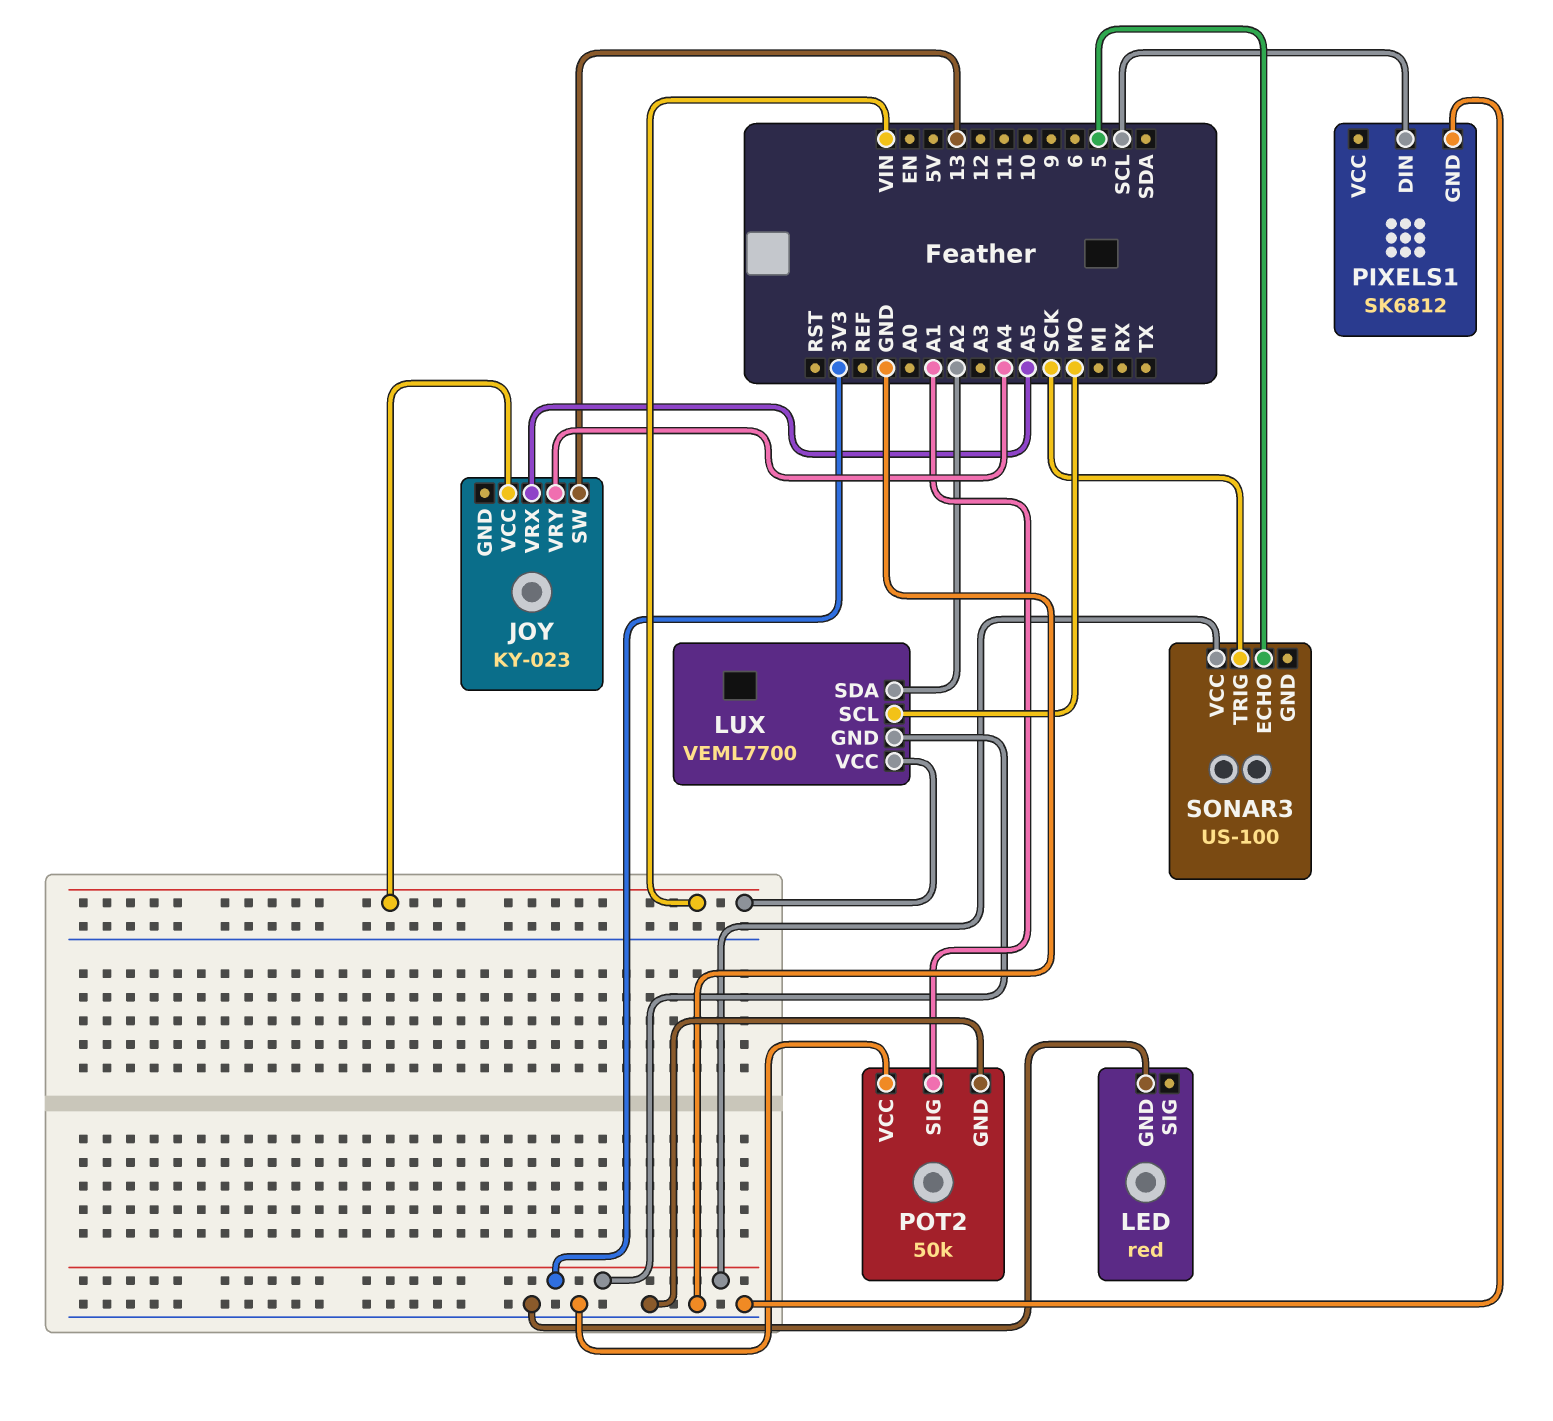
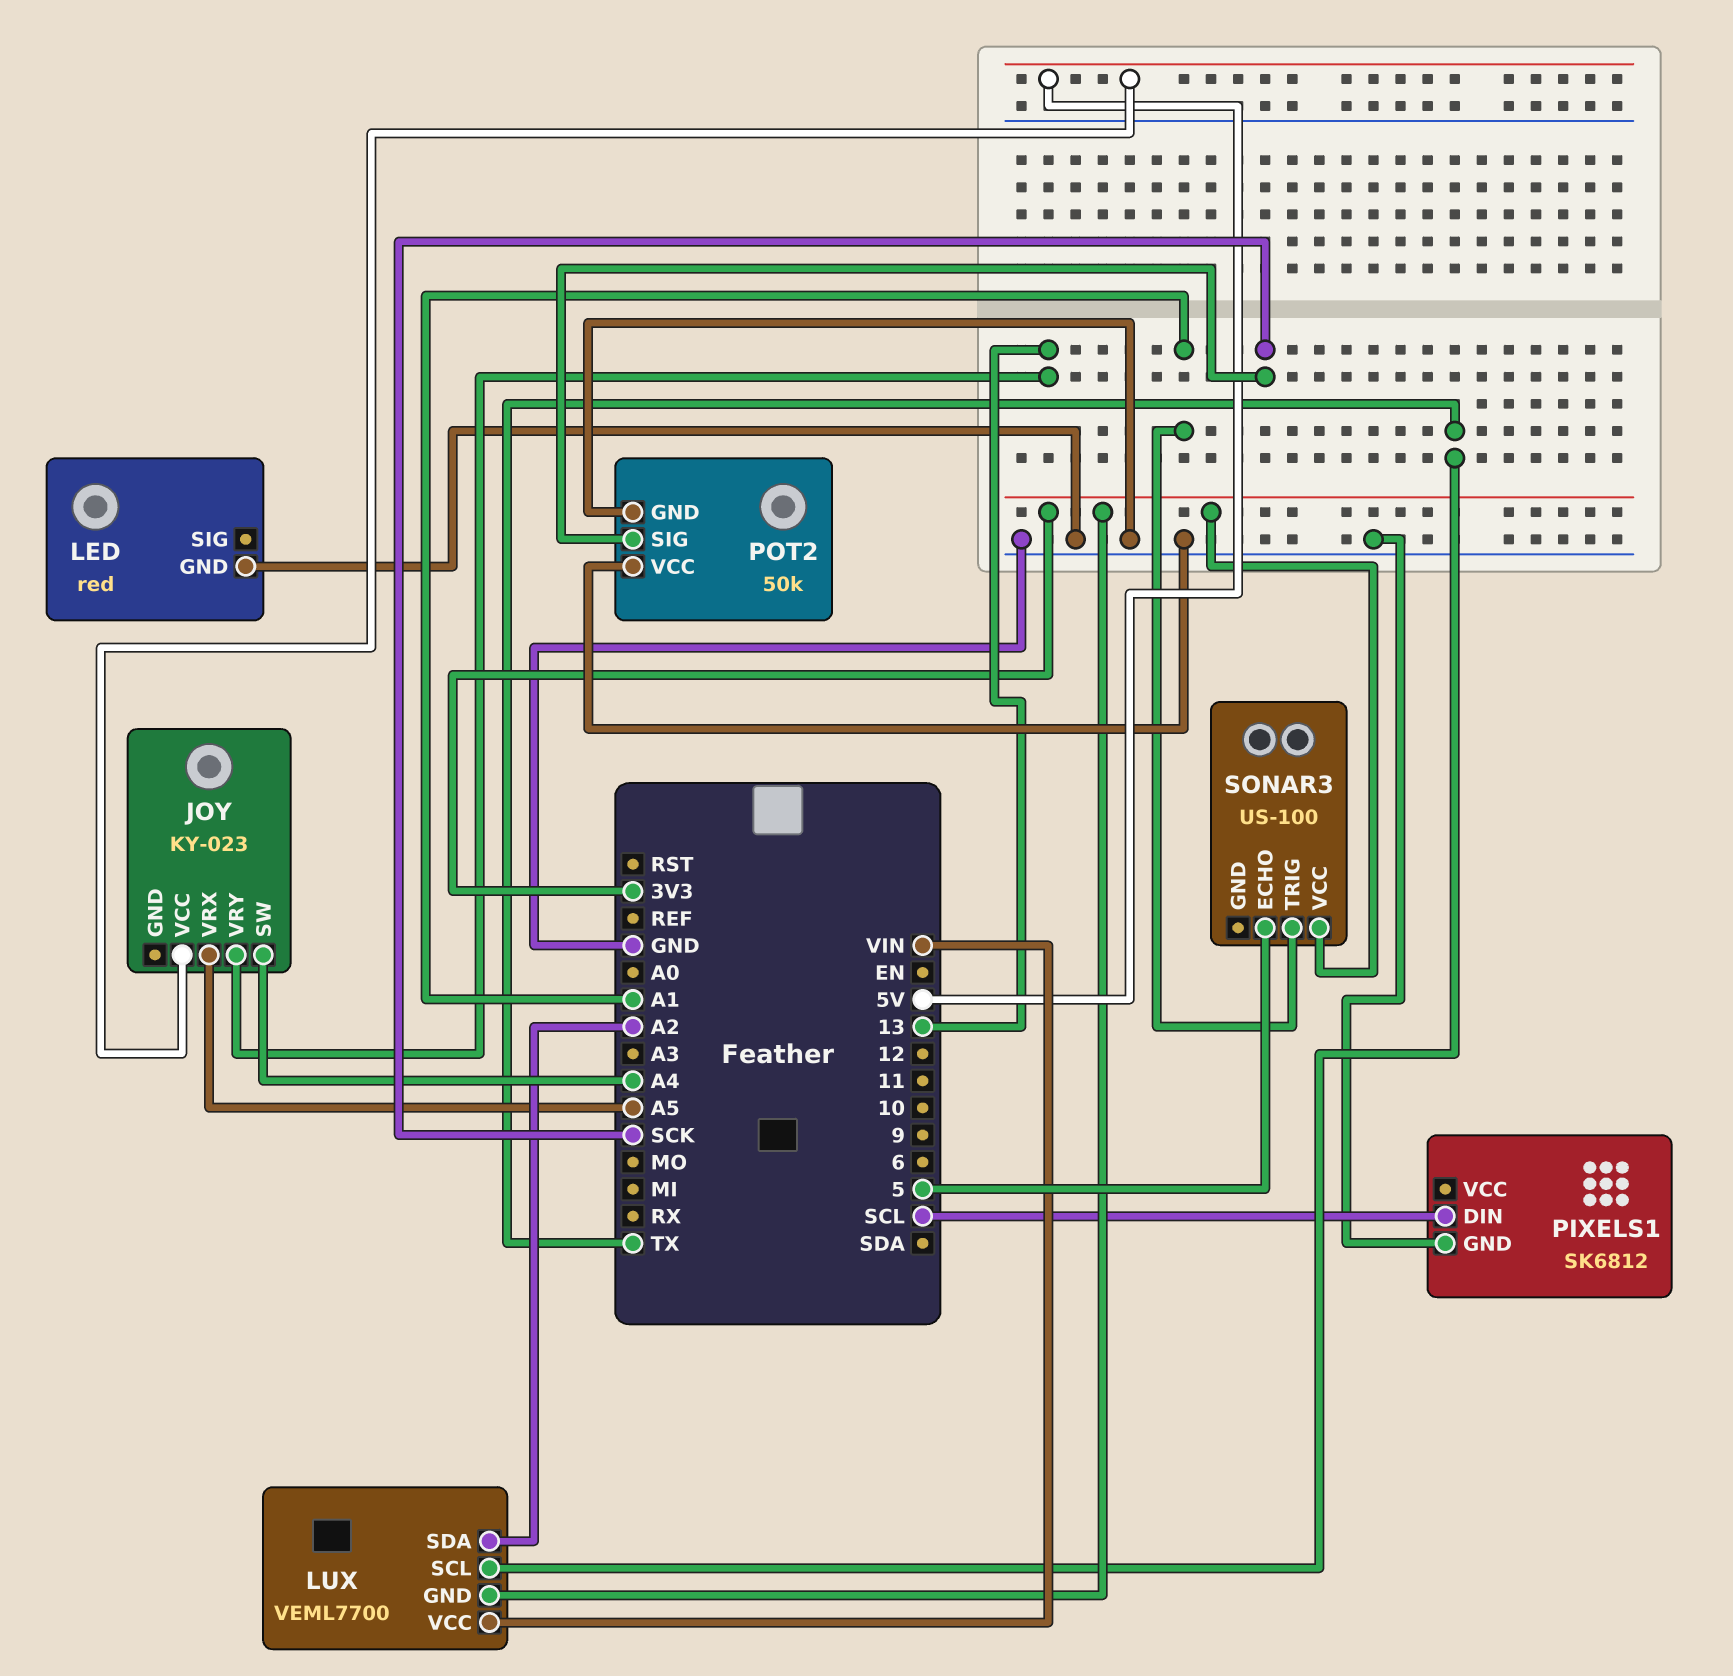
JOY pin SW: 13 -> A4
JOY pin VCC: VIN -> 5V
JOY pin VRY: A4 -> 13
LUX pin SCL: MO -> TX
POT2 pin SIG: A1 -> SCK
SONAR3 pin TRIG: SCK -> A1

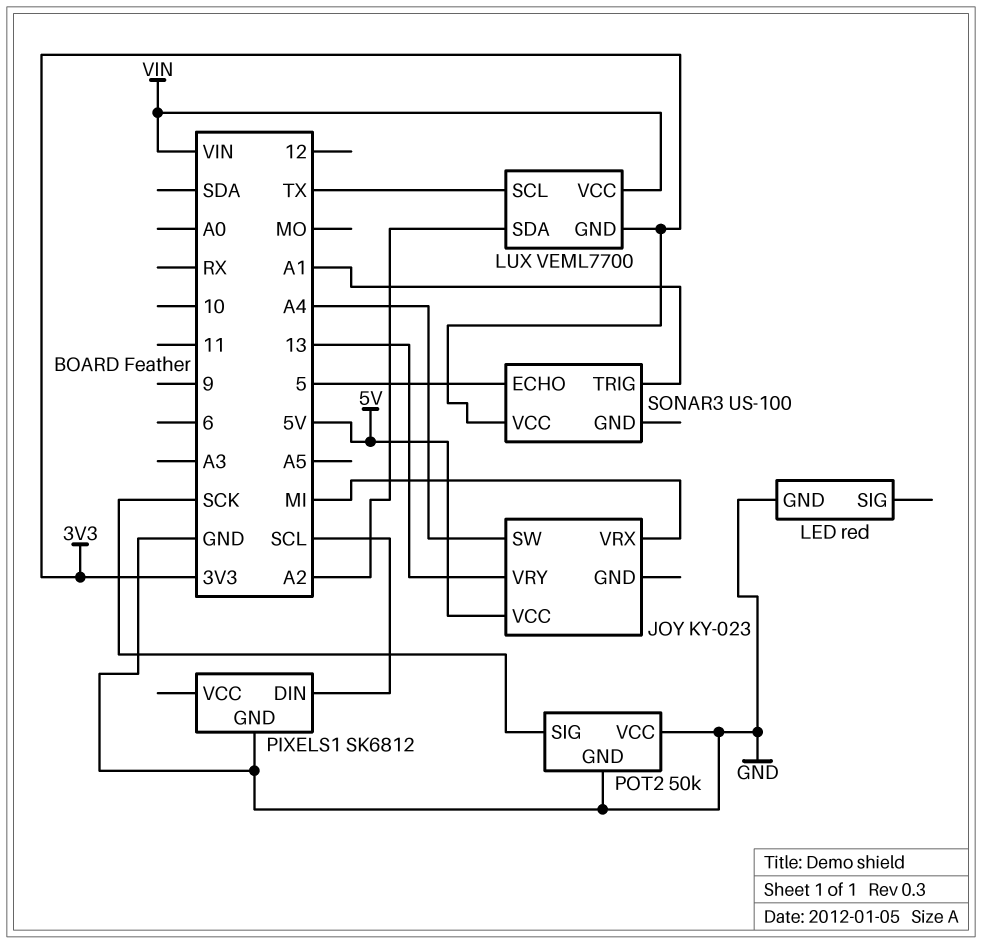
JOY pin VRX: A5 -> MI

